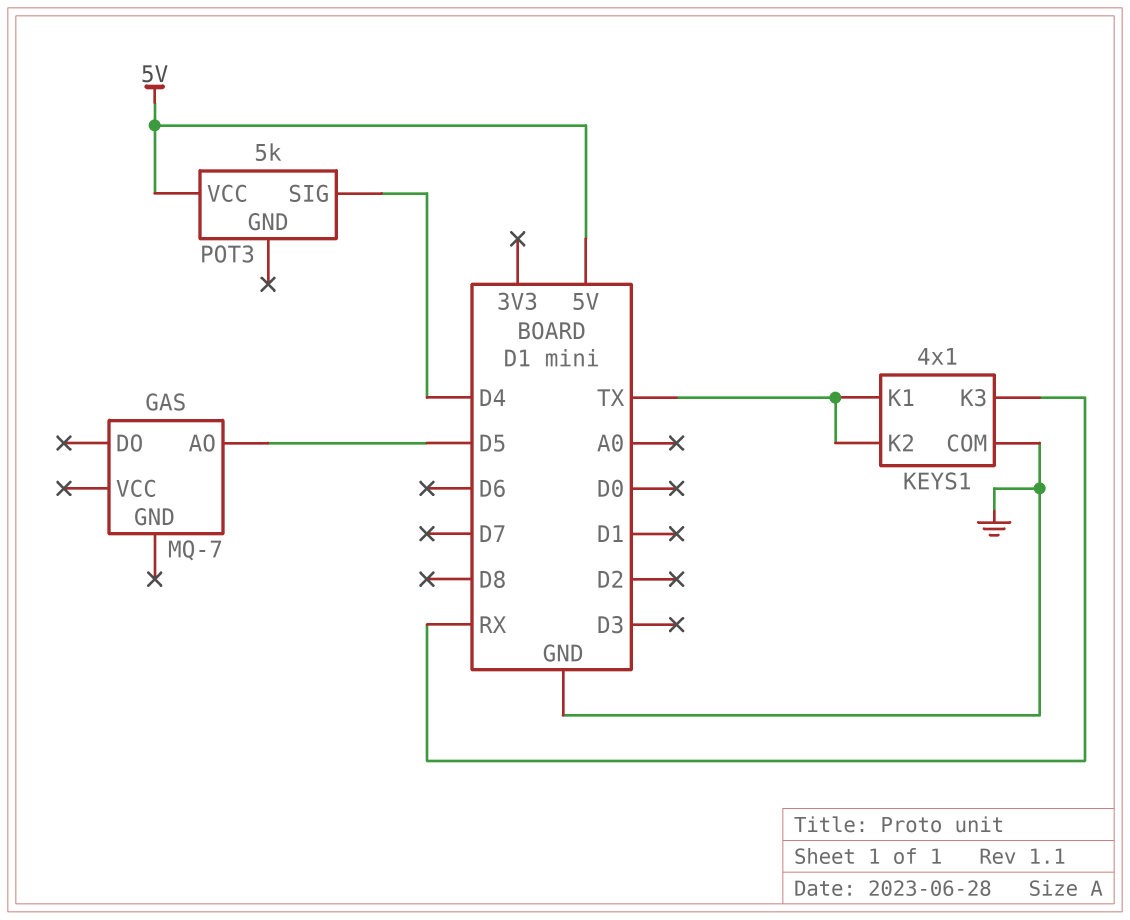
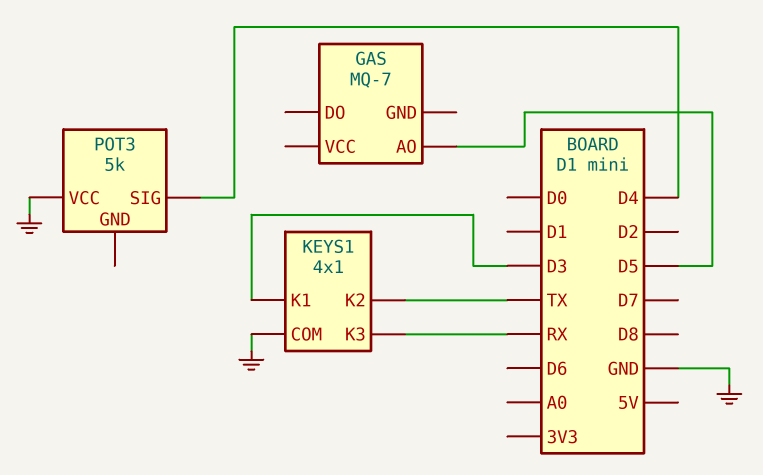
KEYS1 pin K1: TX -> D3
POT3 pin VCC: 5V -> GND

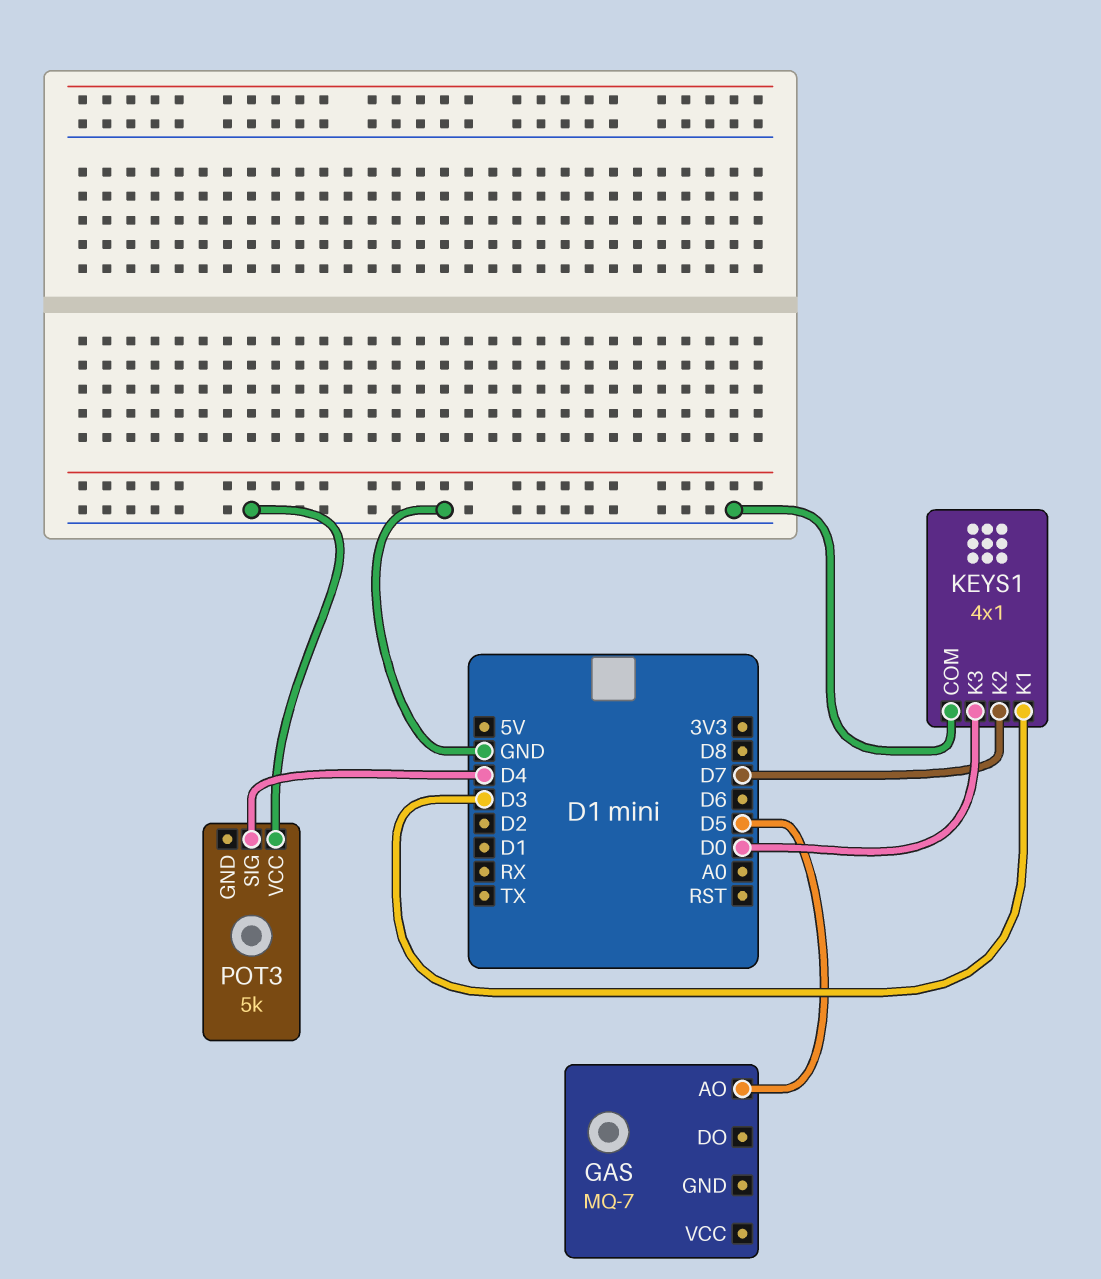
KEYS1 pin K2: TX -> D7
KEYS1 pin K3: RX -> D0

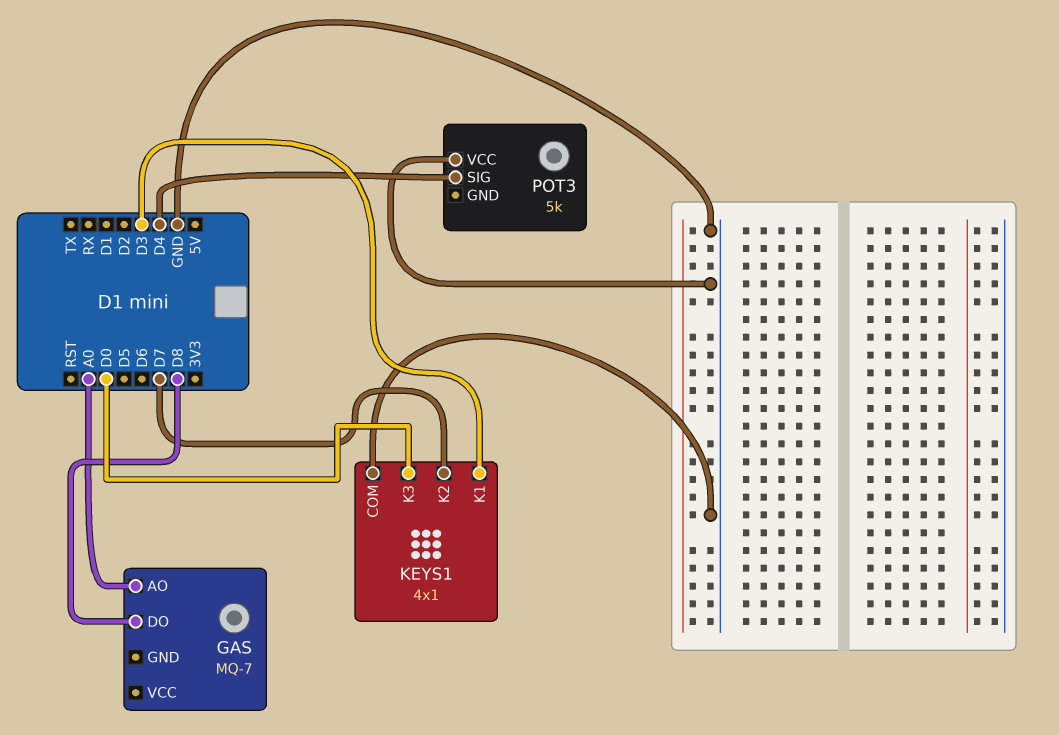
GAS pin AO: D5 -> A0
GAS pin DO: none -> D8

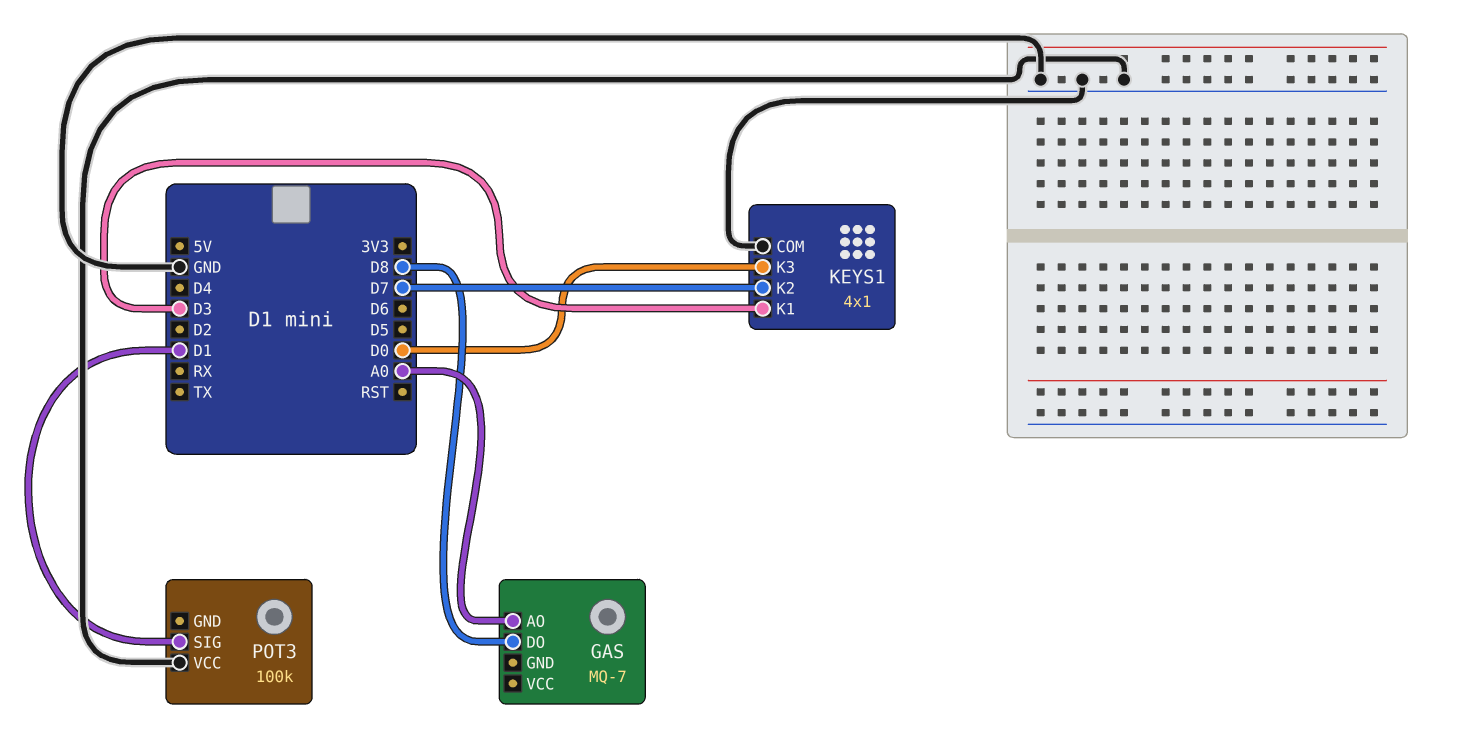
POT3: 5k -> 100k
POT3 pin SIG: D4 -> D1

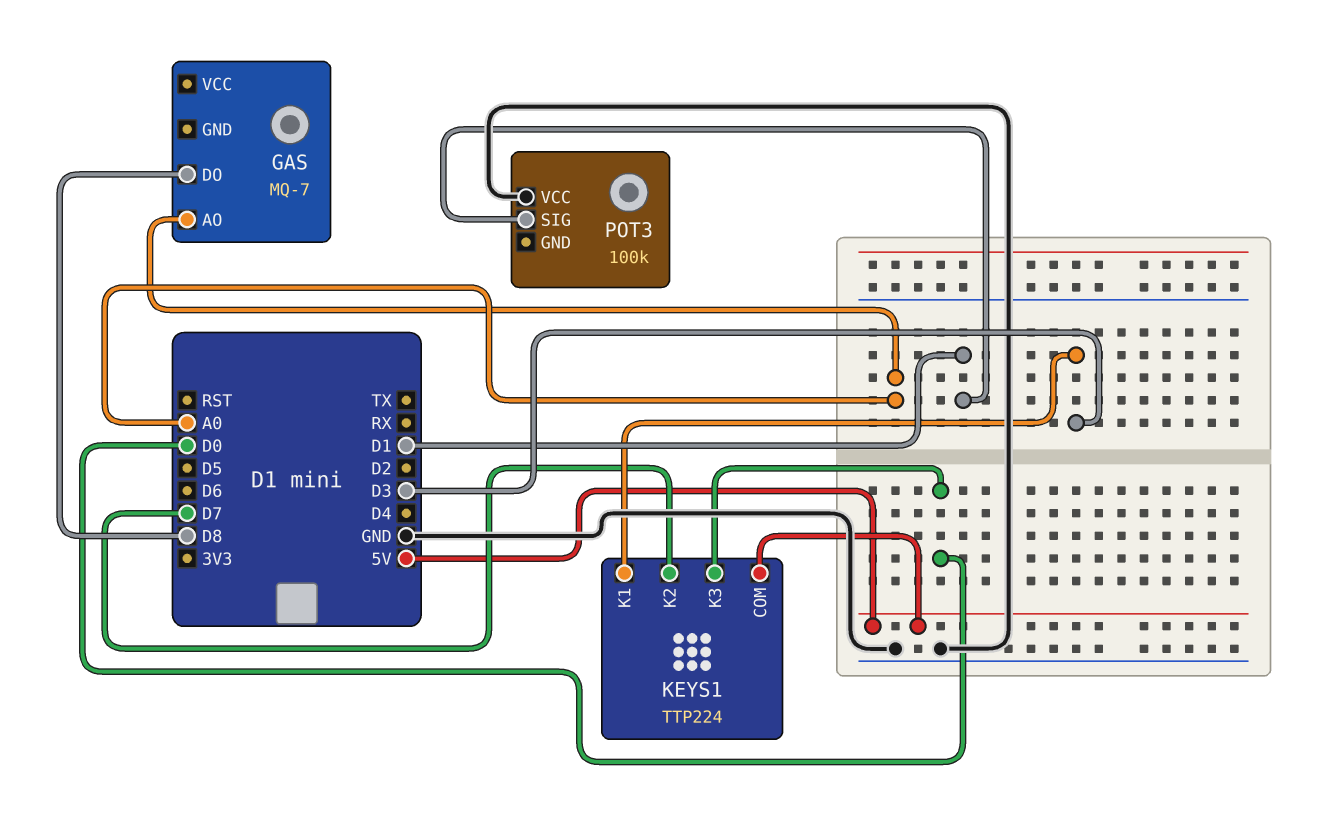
KEYS1: 4x1 -> TTP224
KEYS1 pin COM: GND -> 5V

